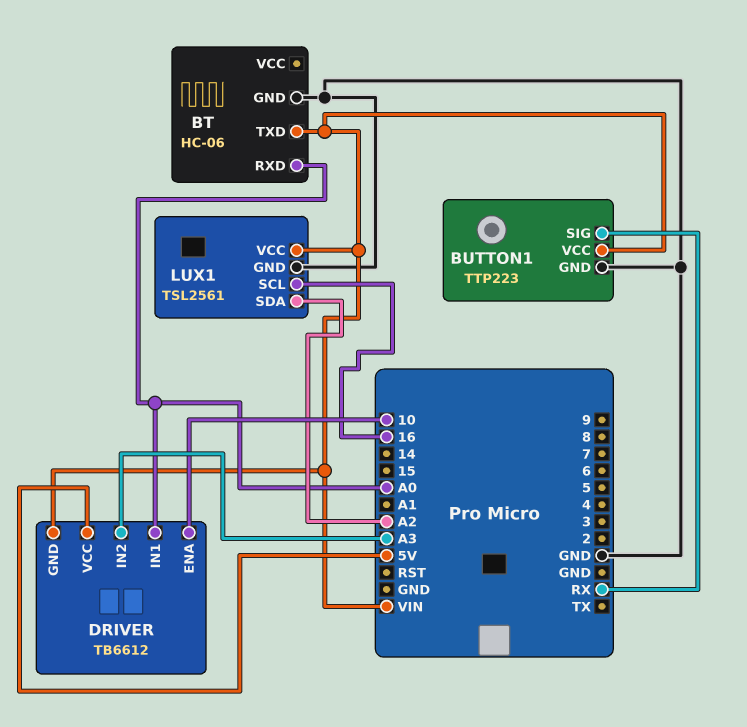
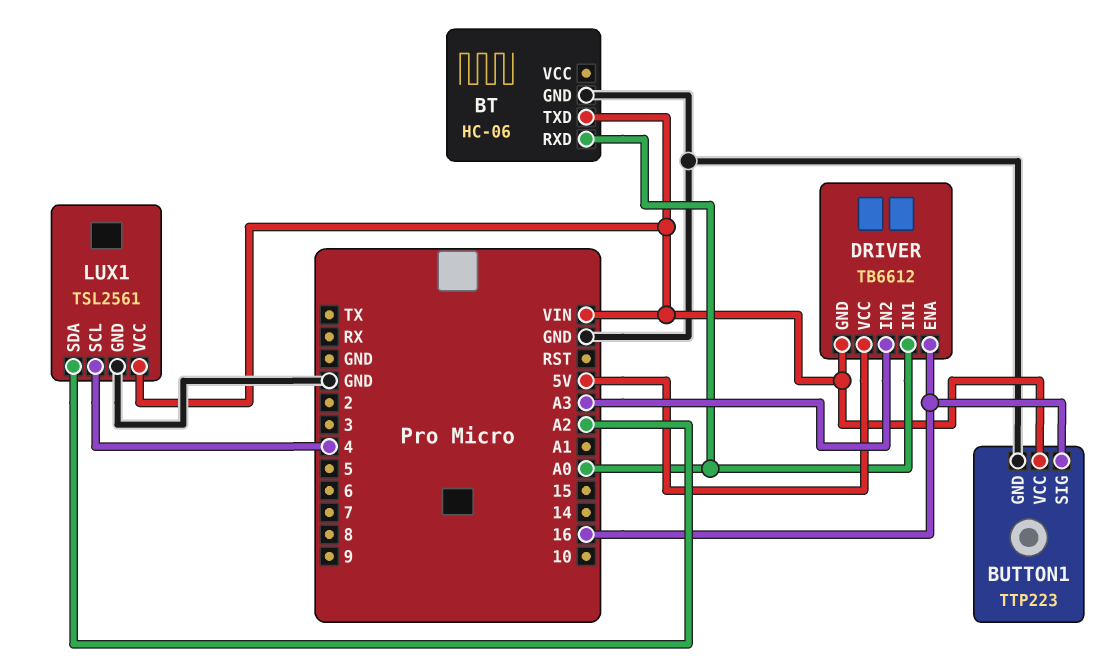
BUTTON1 pin SIG: RX -> 16
DRIVER pin ENA: 10 -> 16
LUX1 pin SCL: 16 -> 4

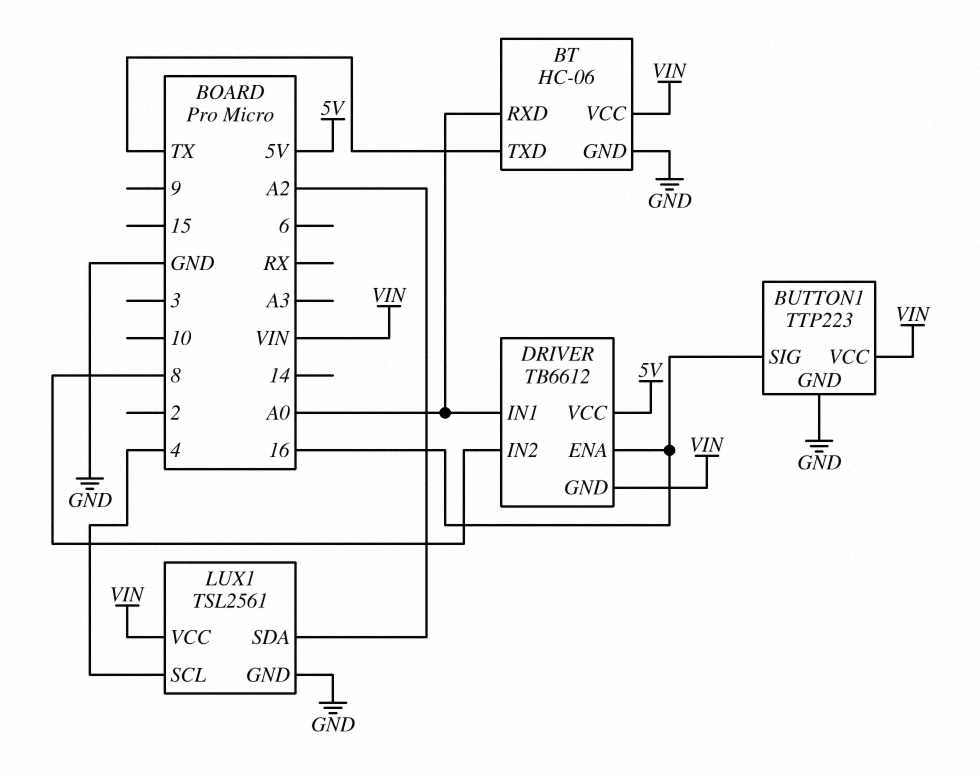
BT pin TXD: VIN -> TX
BT pin VCC: none -> VIN
DRIVER pin IN2: A3 -> 8

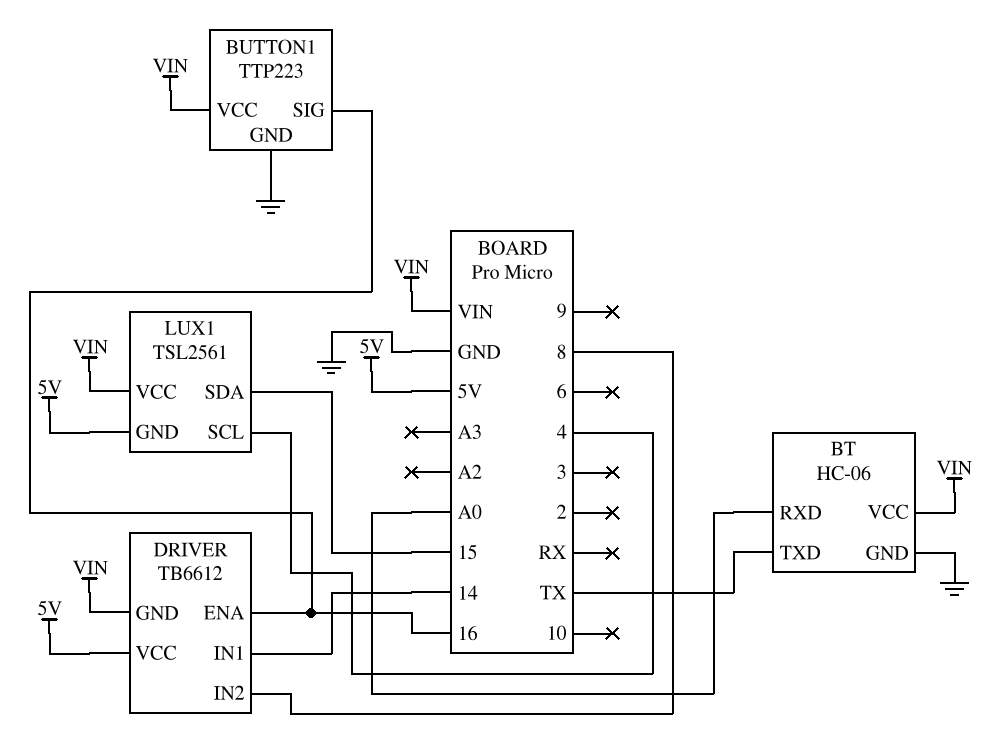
DRIVER pin IN1: A0 -> 14
LUX1 pin GND: GND -> 5V
LUX1 pin SDA: A2 -> 15

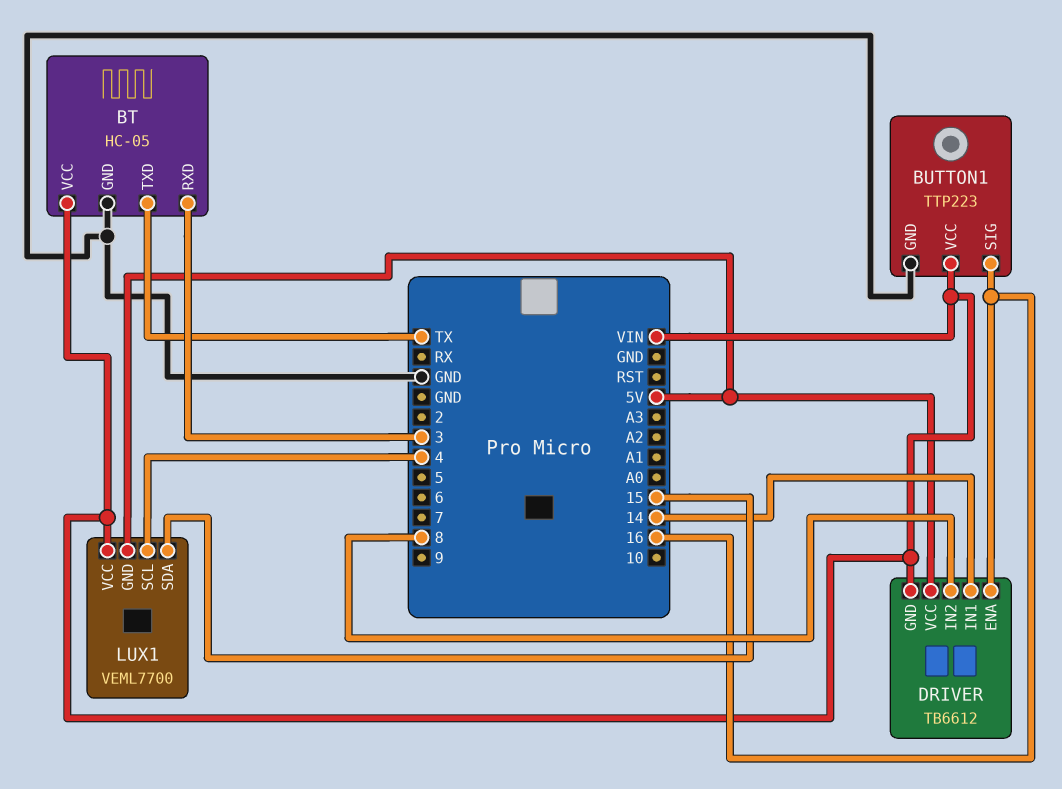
BT: HC-06 -> HC-05
BT pin RXD: A0 -> 3
LUX1: TSL2561 -> VEML7700

